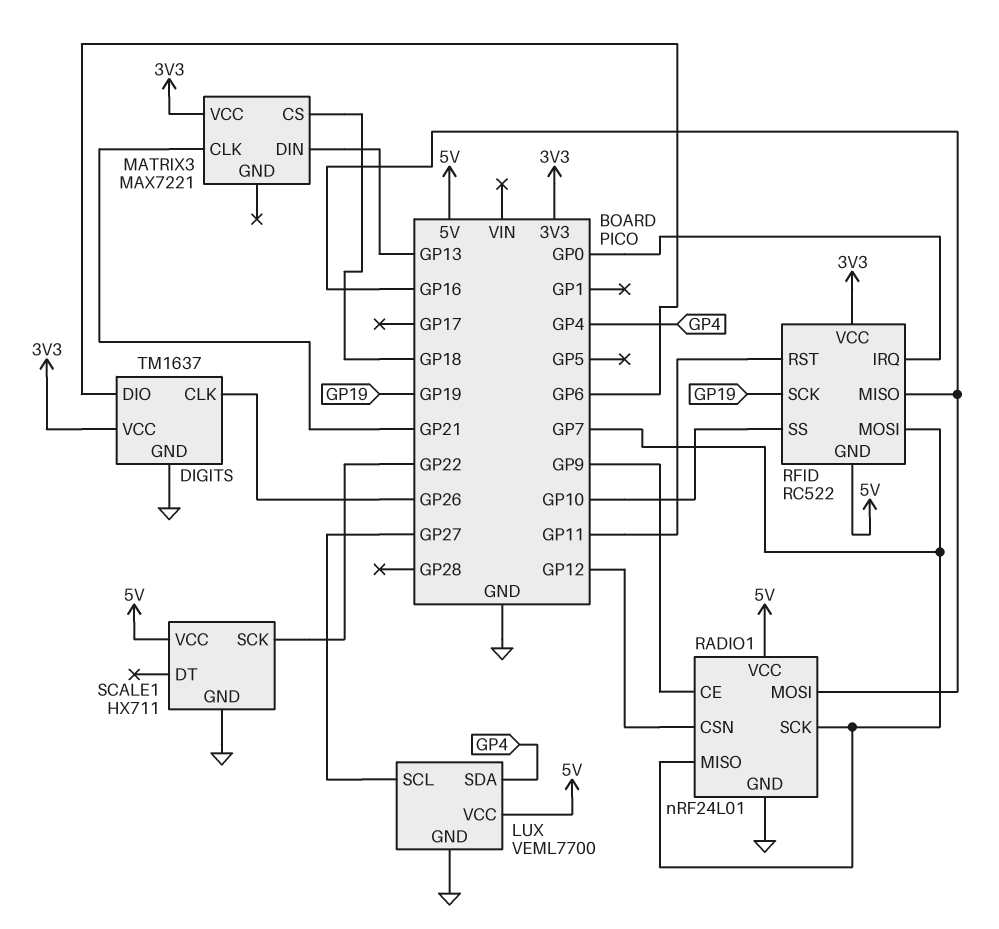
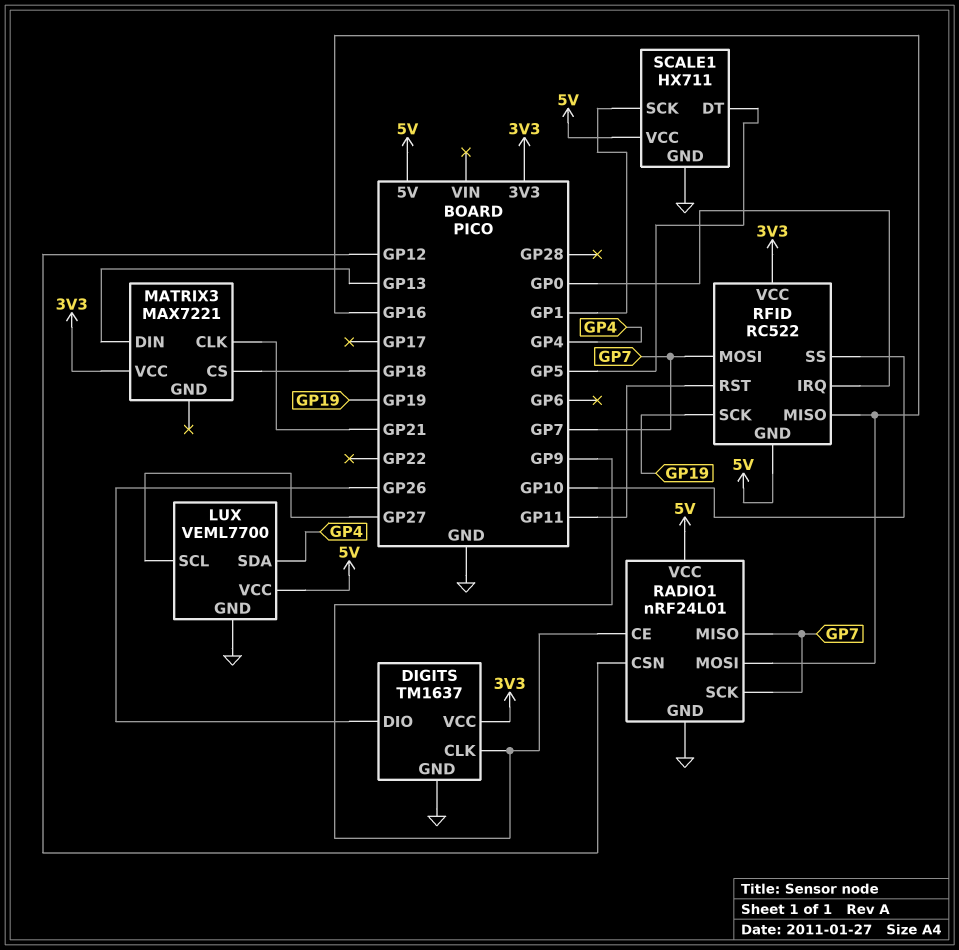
DIGITS pin CLK: GP26 -> GP9
DIGITS pin DIO: GP6 -> GP26
SCALE1 pin DT: none -> GP5
SCALE1 pin SCK: GP22 -> GP1

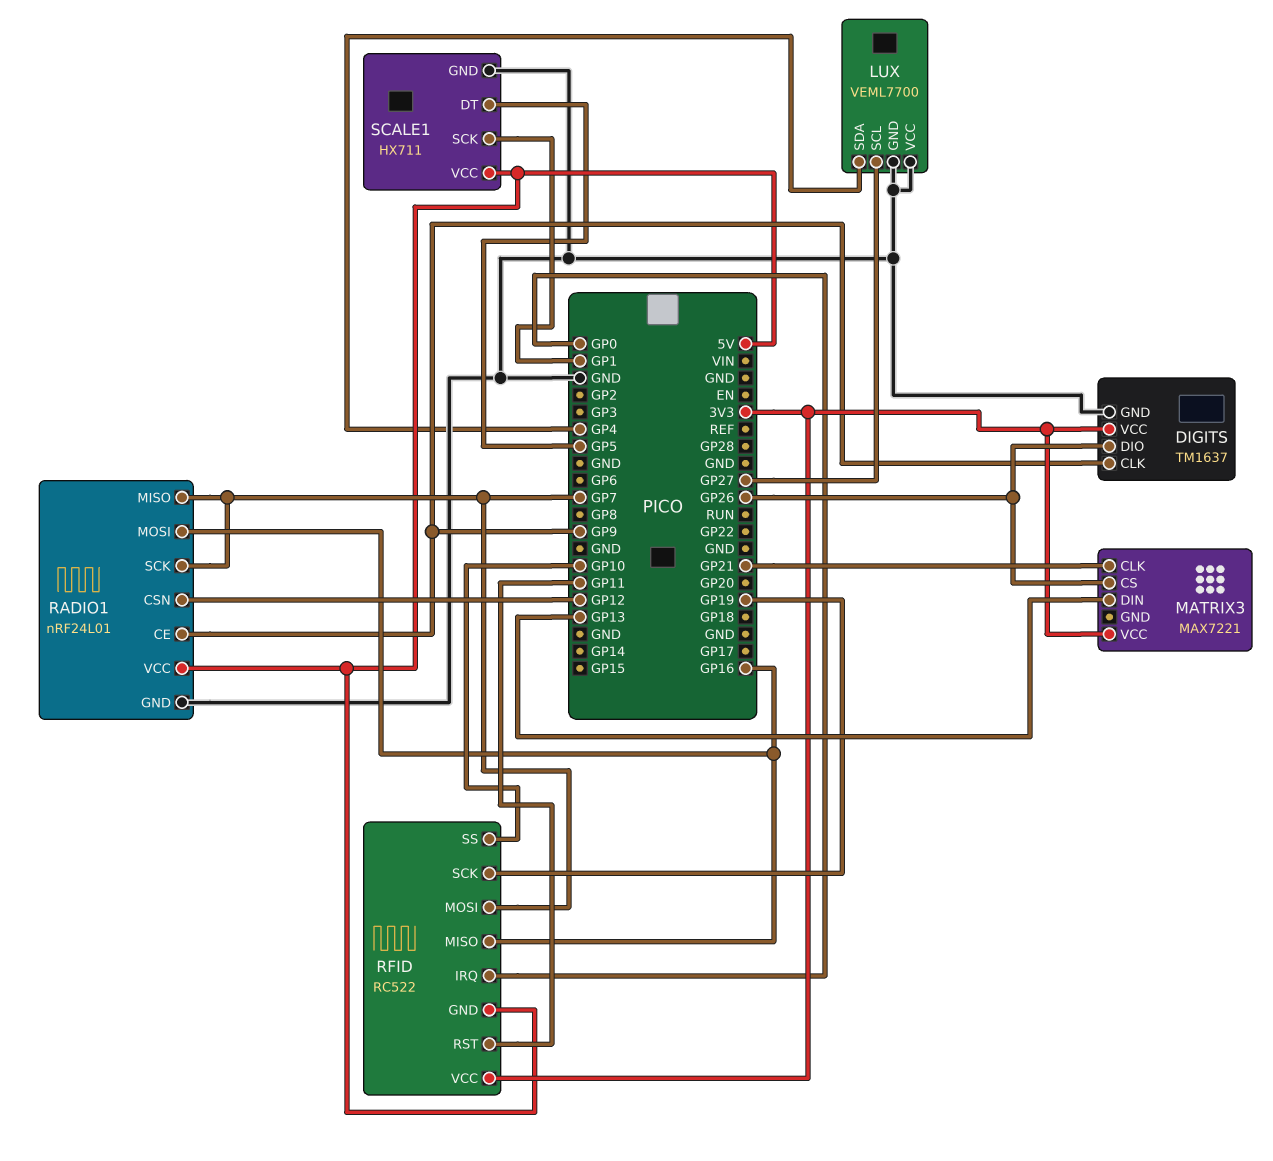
LUX pin VCC: 5V -> GND
MATRIX3 pin CS: GP18 -> GP26

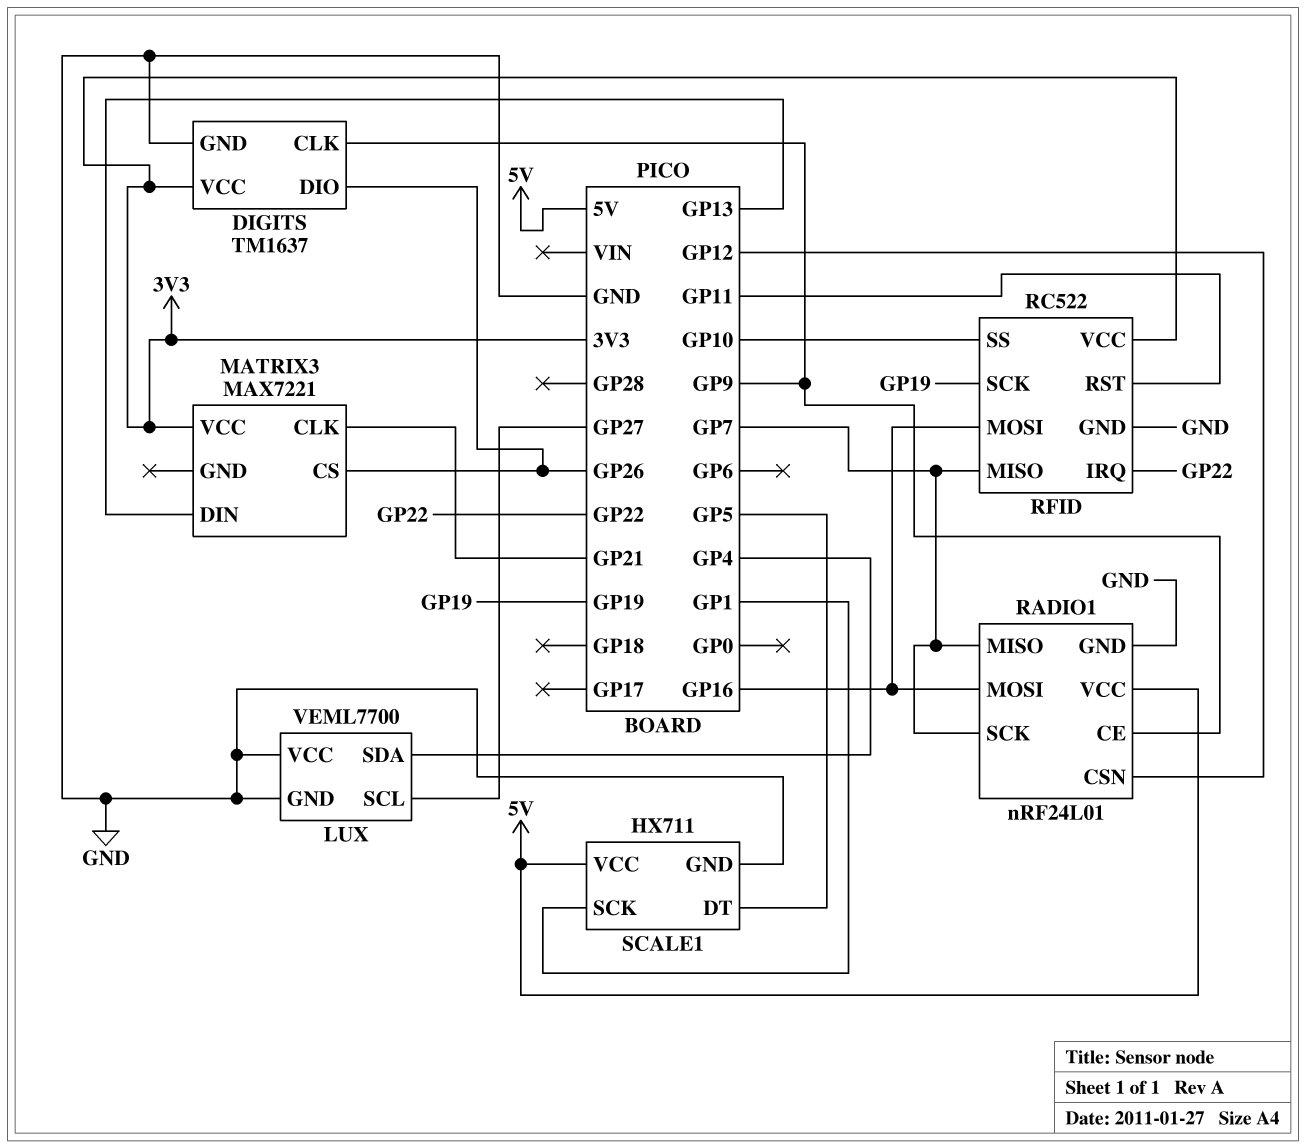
RFID pin GND: 5V -> GND
RFID pin IRQ: GP0 -> GP22
RFID pin MISO: GP16 -> GP7
RFID pin MOSI: GP7 -> GP16

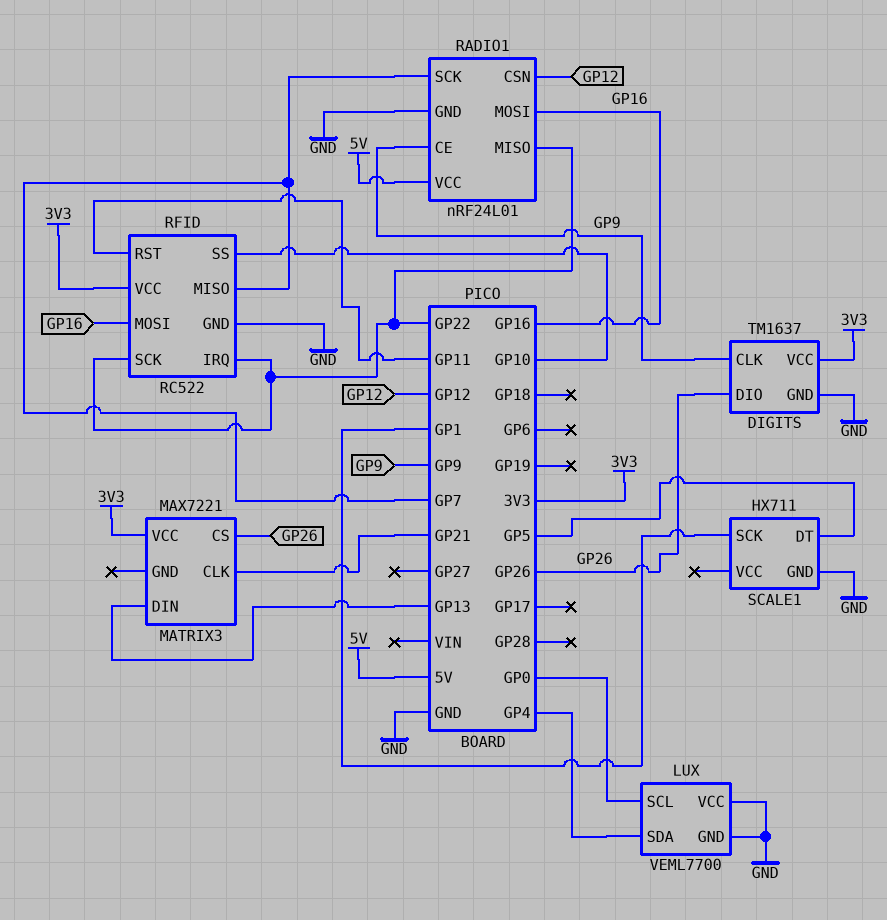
LUX pin SCL: GP27 -> GP0
RADIO1 pin MISO: GP7 -> GP22
RFID pin SCK: GP19 -> GP22
SCALE1 pin VCC: 5V -> none

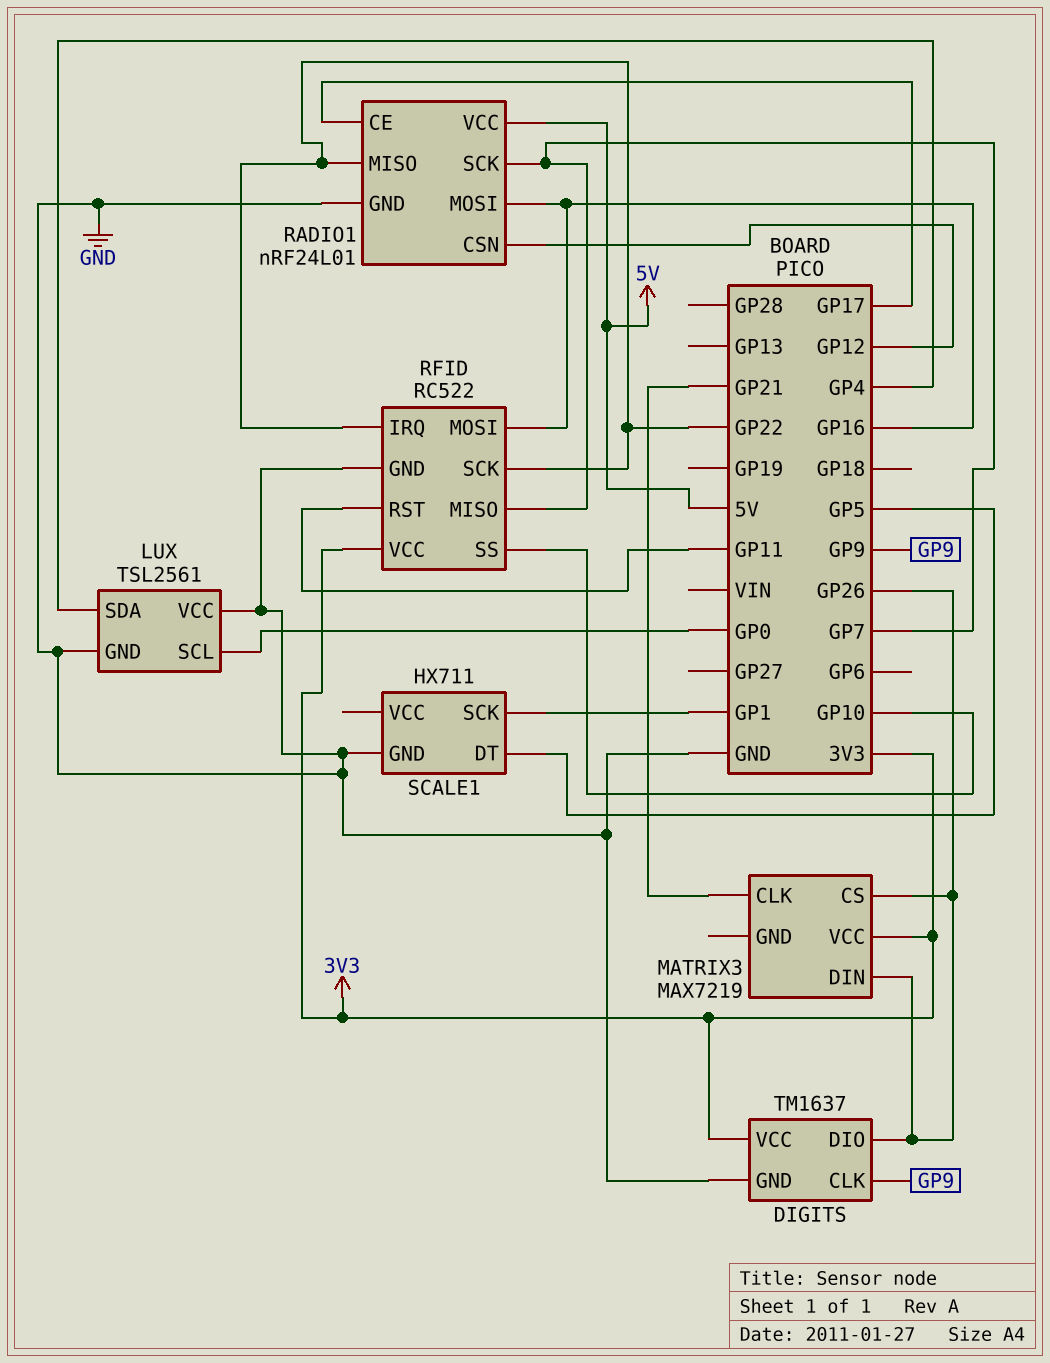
LUX: VEML7700 -> TSL2561
MATRIX3: MAX7221 -> MAX7219
MATRIX3 pin DIN: GP13 -> GP26
RADIO1 pin CE: GP9 -> GP17

